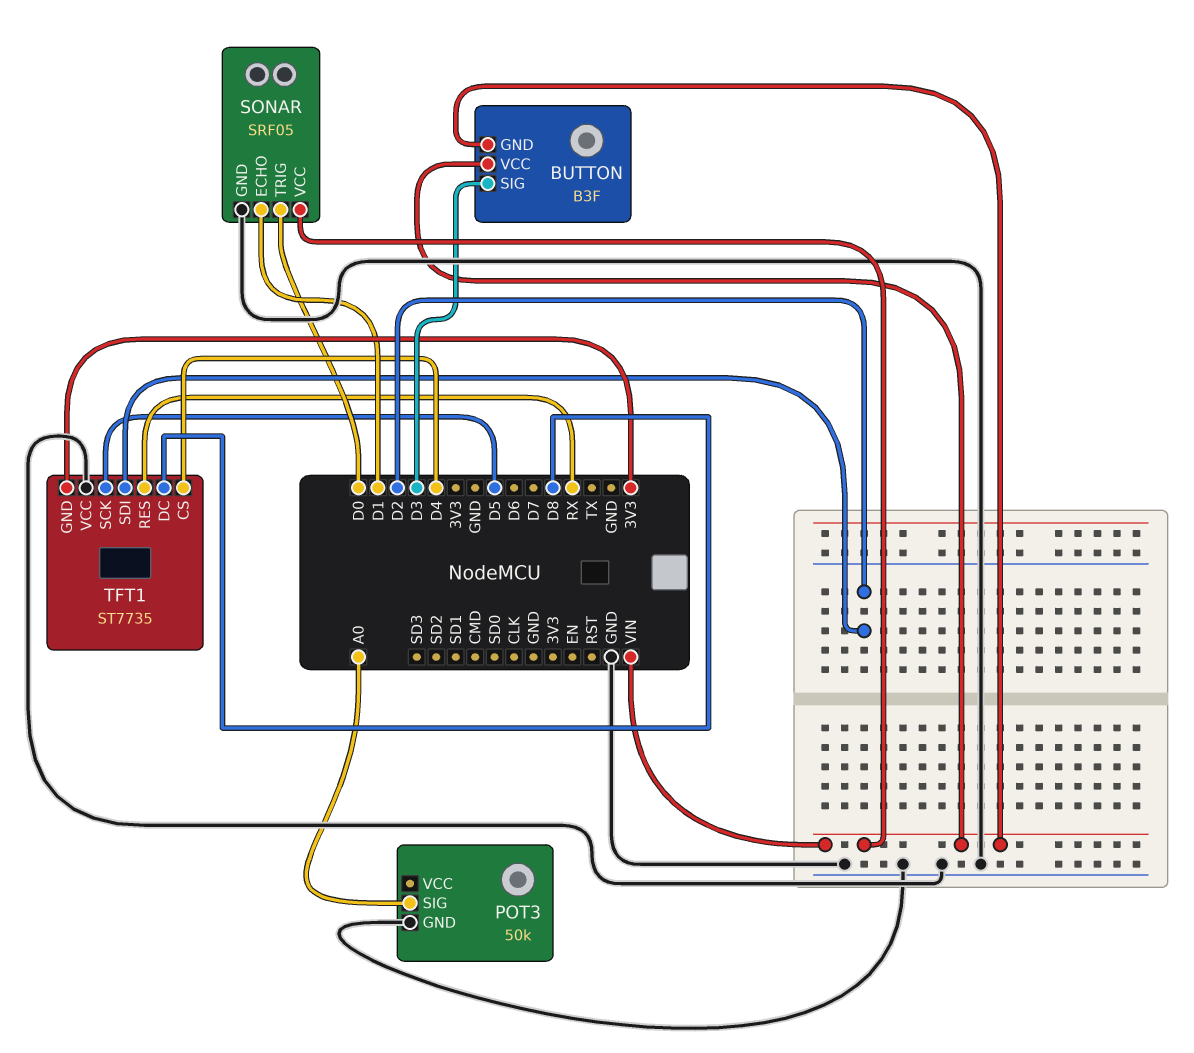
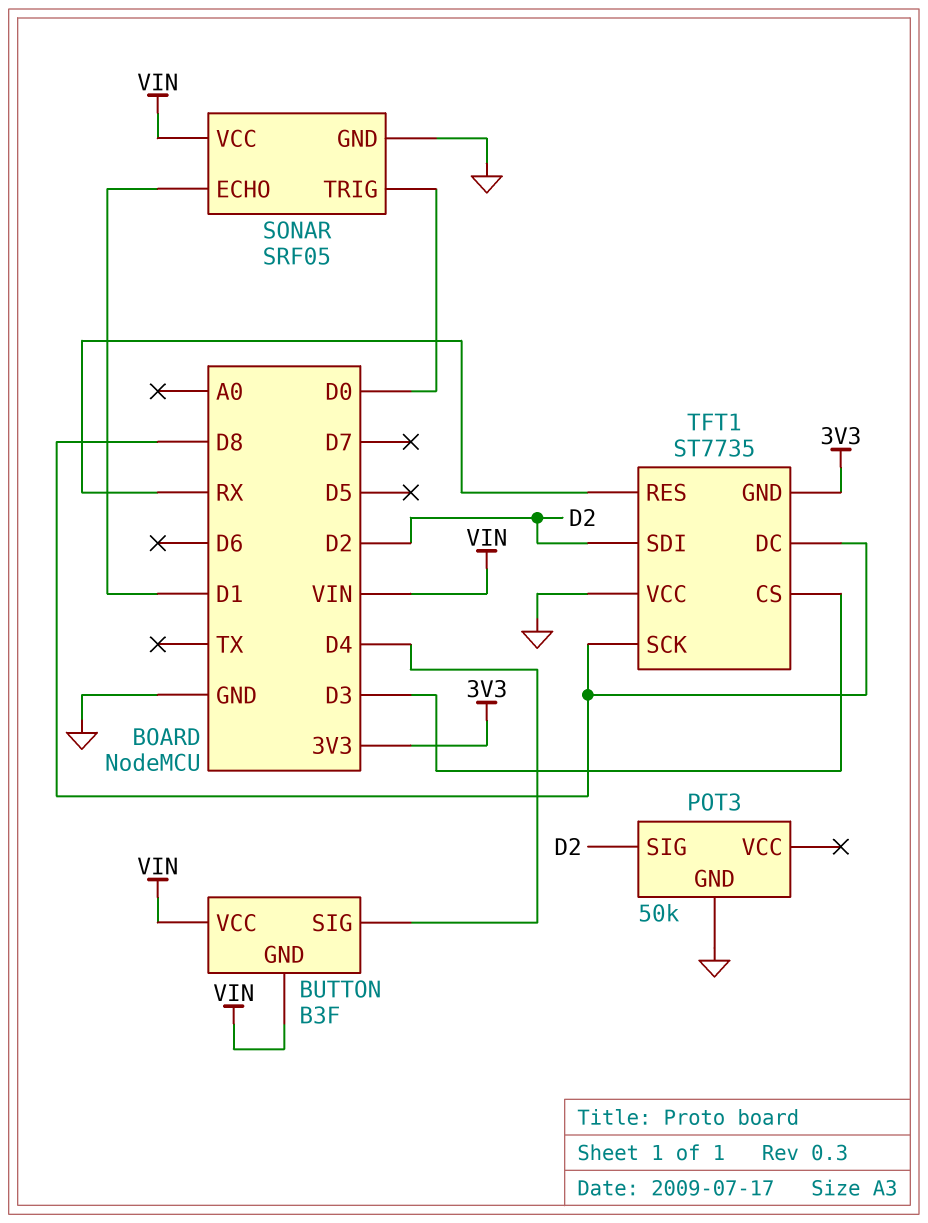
BUTTON pin SIG: D3 -> D4
POT3 pin SIG: A0 -> D2
TFT1 pin CS: D4 -> D3
TFT1 pin SCK: D5 -> D8

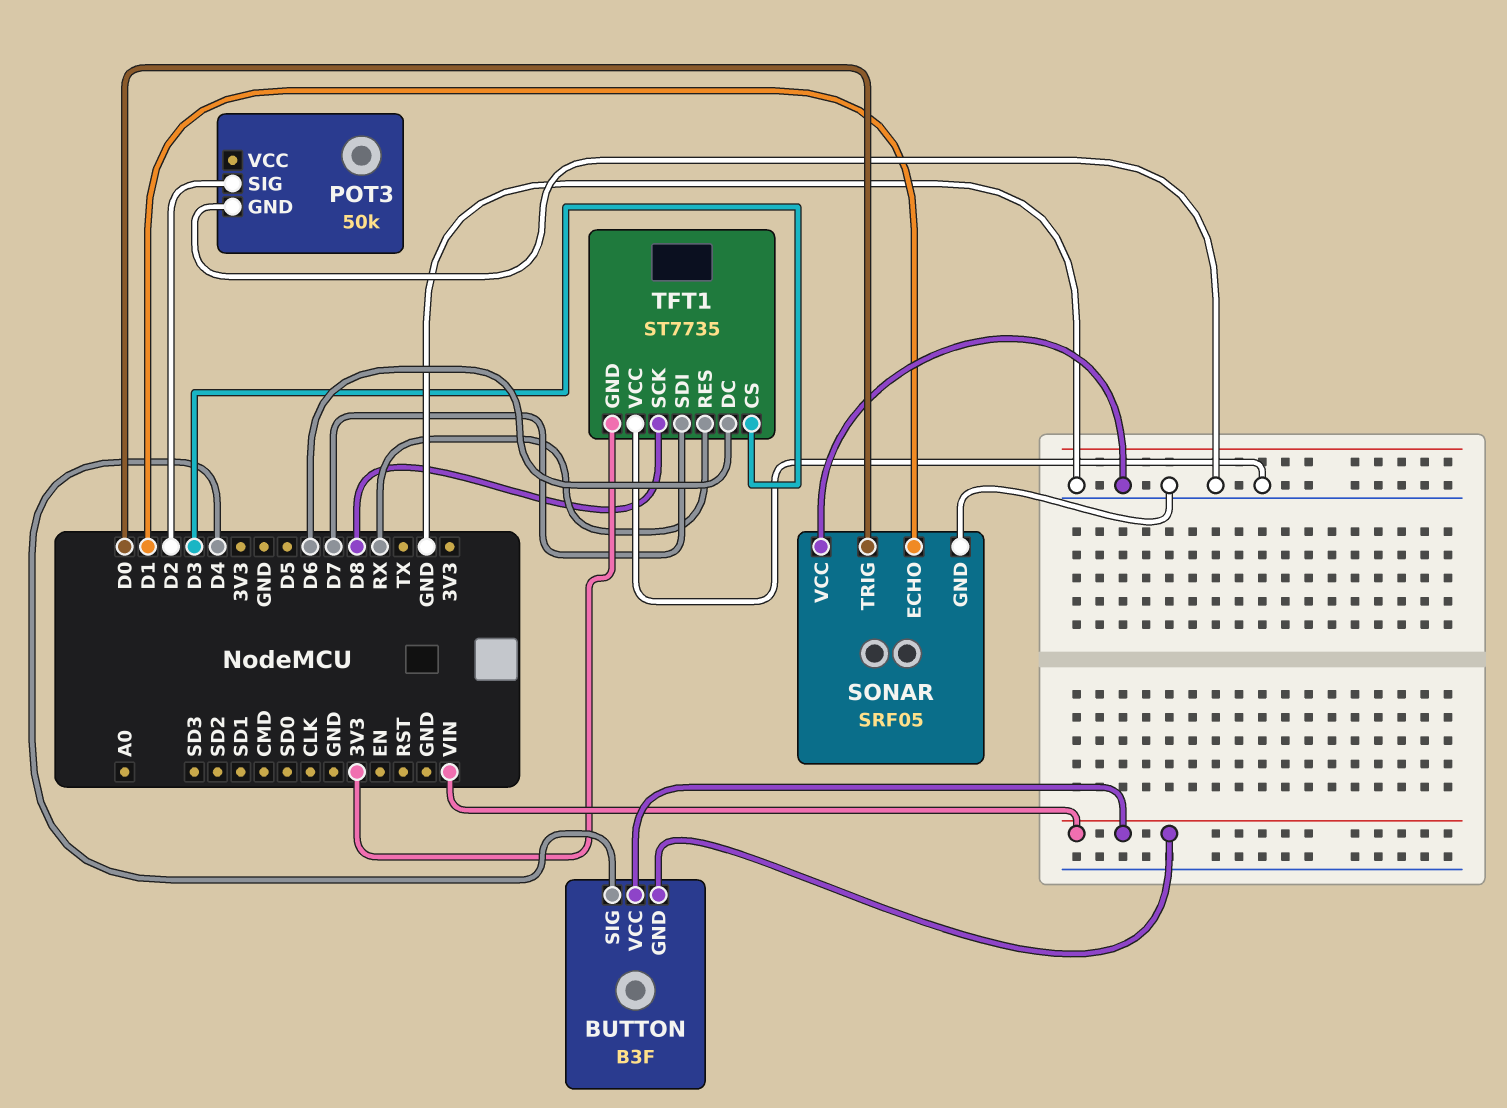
SONAR pin VCC: VIN -> GND
TFT1 pin DC: D8 -> D6
TFT1 pin SDI: D2 -> D7

